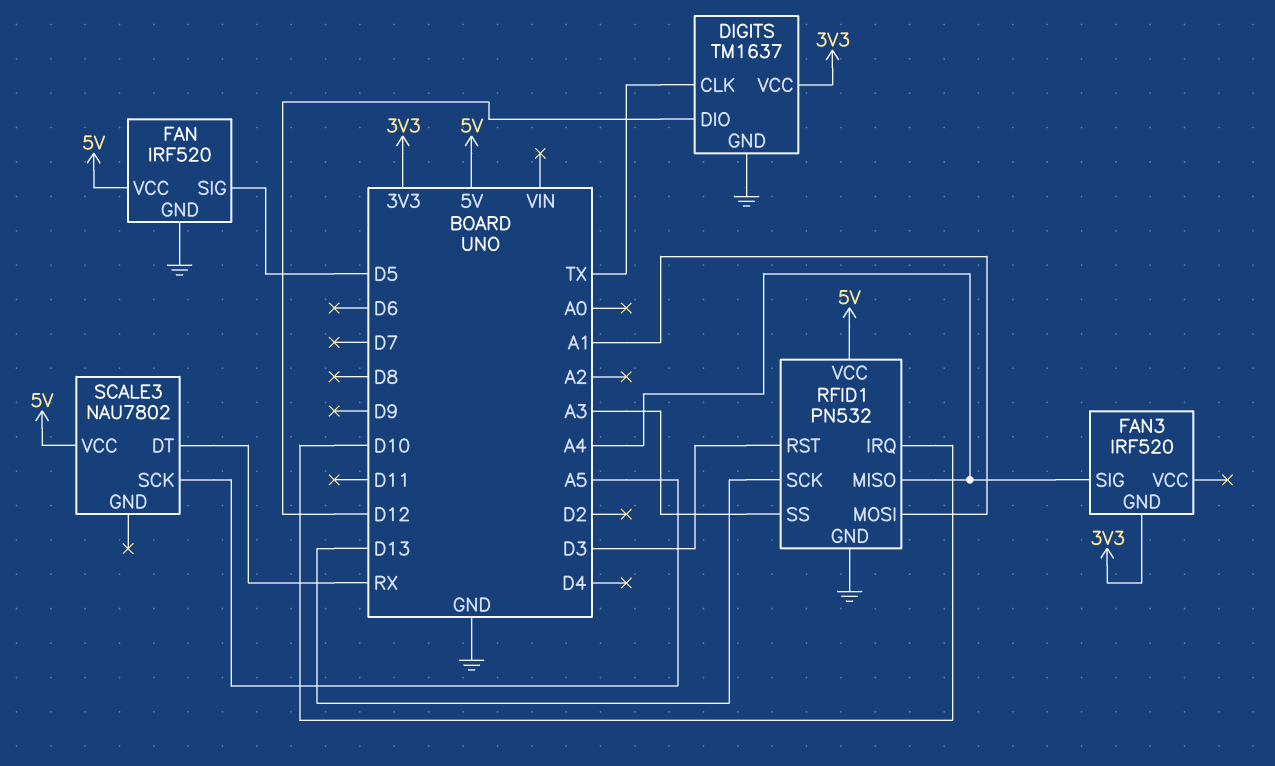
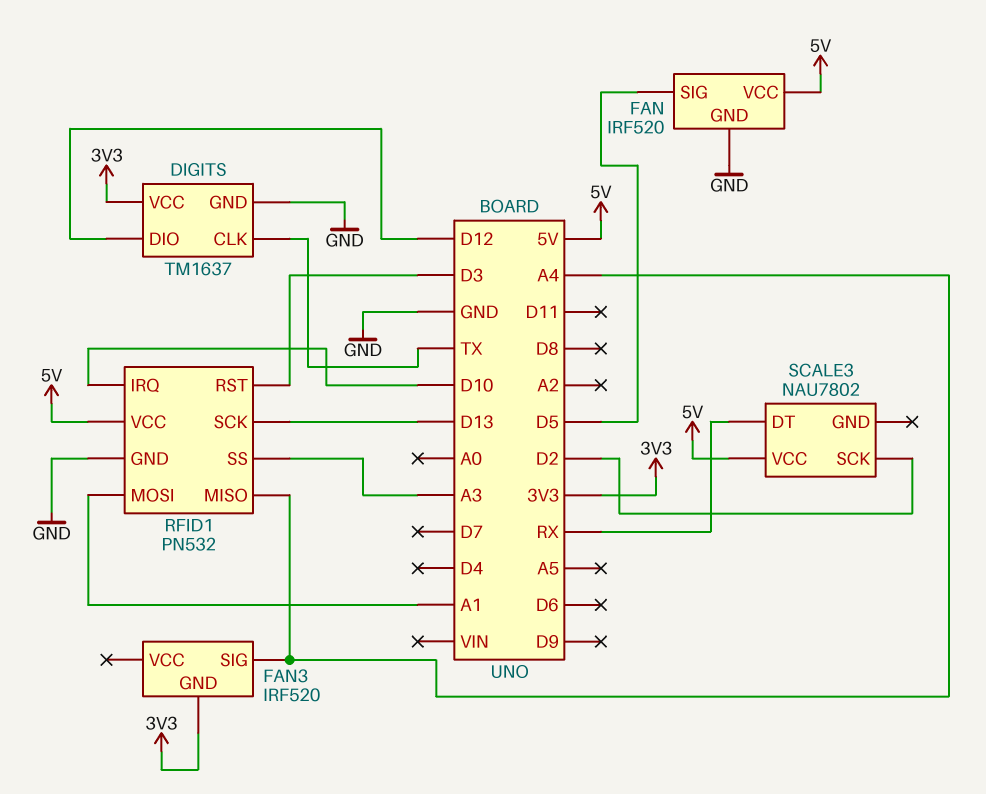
SCALE3 pin SCK: A5 -> D2

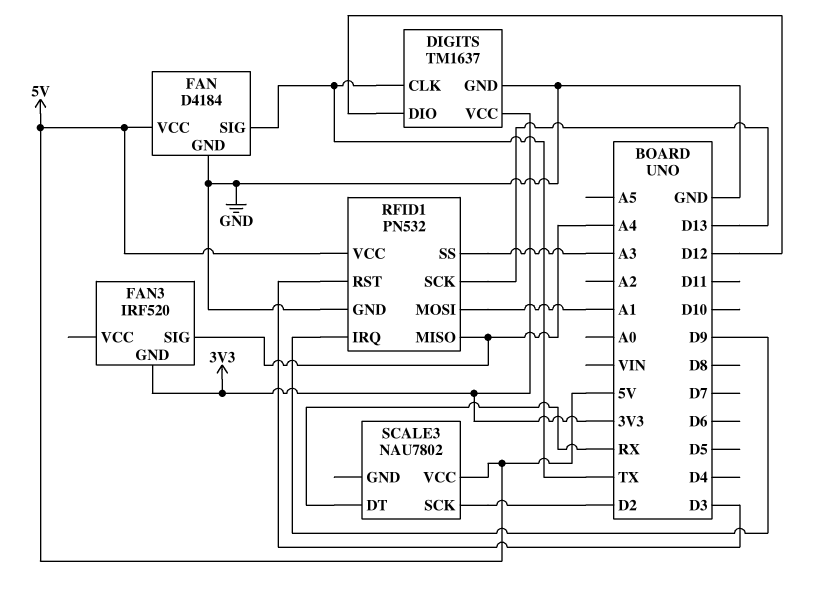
FAN: IRF520 -> D4184
FAN pin SIG: D5 -> TX
RFID1 pin IRQ: D10 -> D9

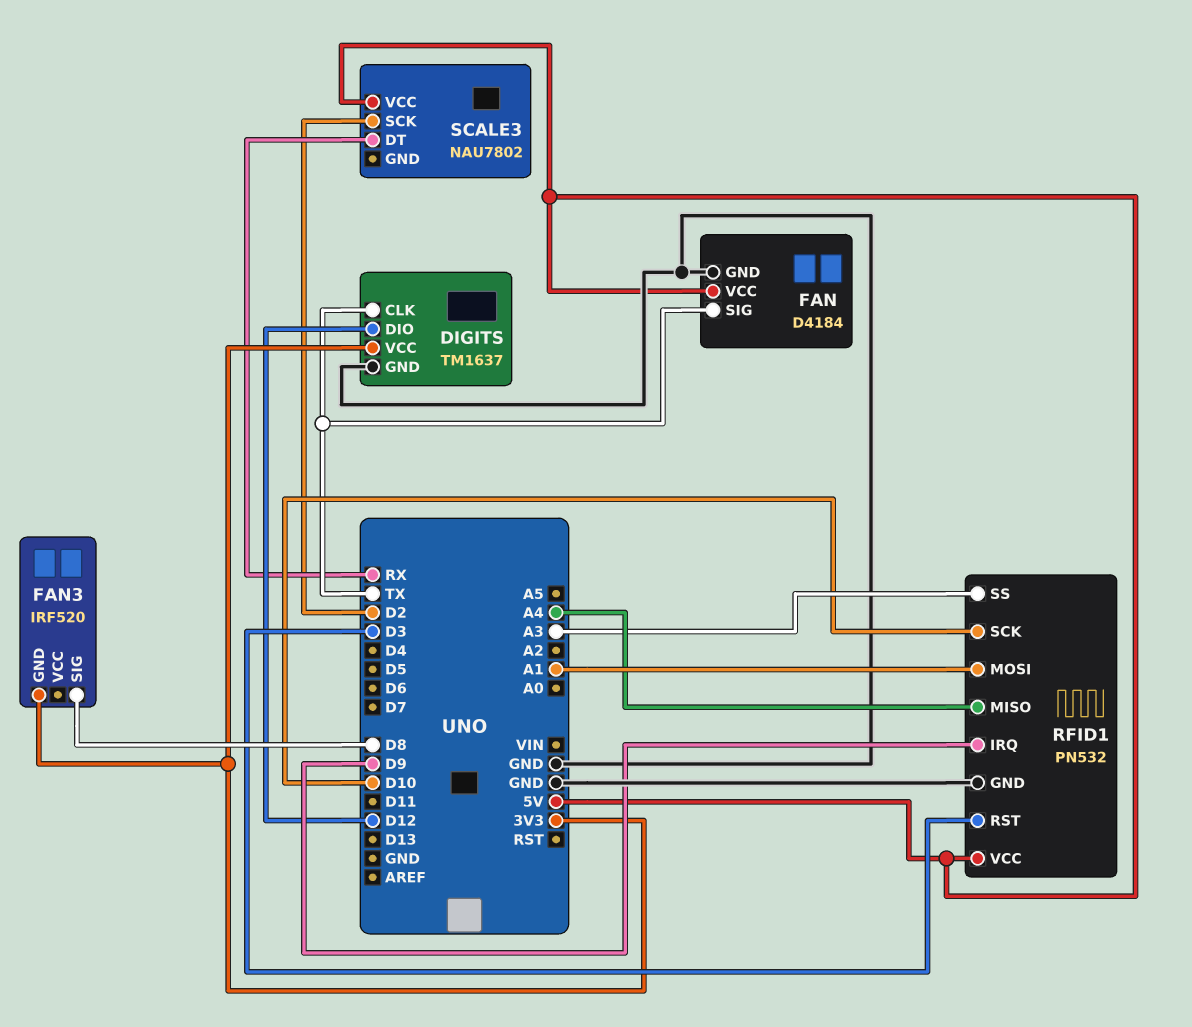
FAN3 pin SIG: A4 -> D8
RFID1 pin SCK: D13 -> D10

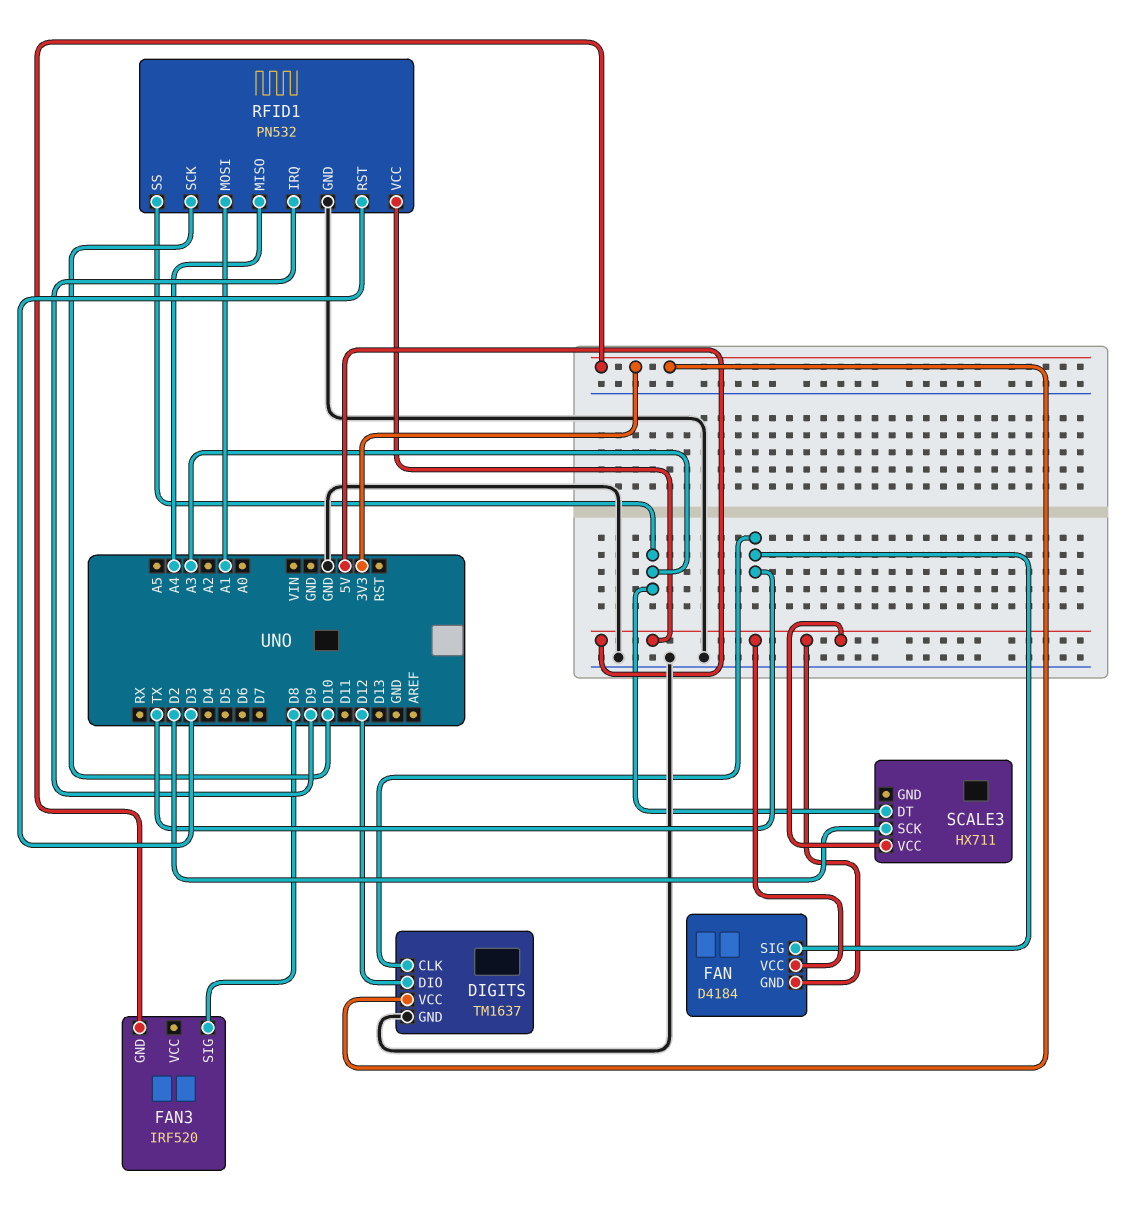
FAN pin GND: GND -> 5V
SCALE3: NAU7802 -> HX711
SCALE3 pin DT: RX -> A3

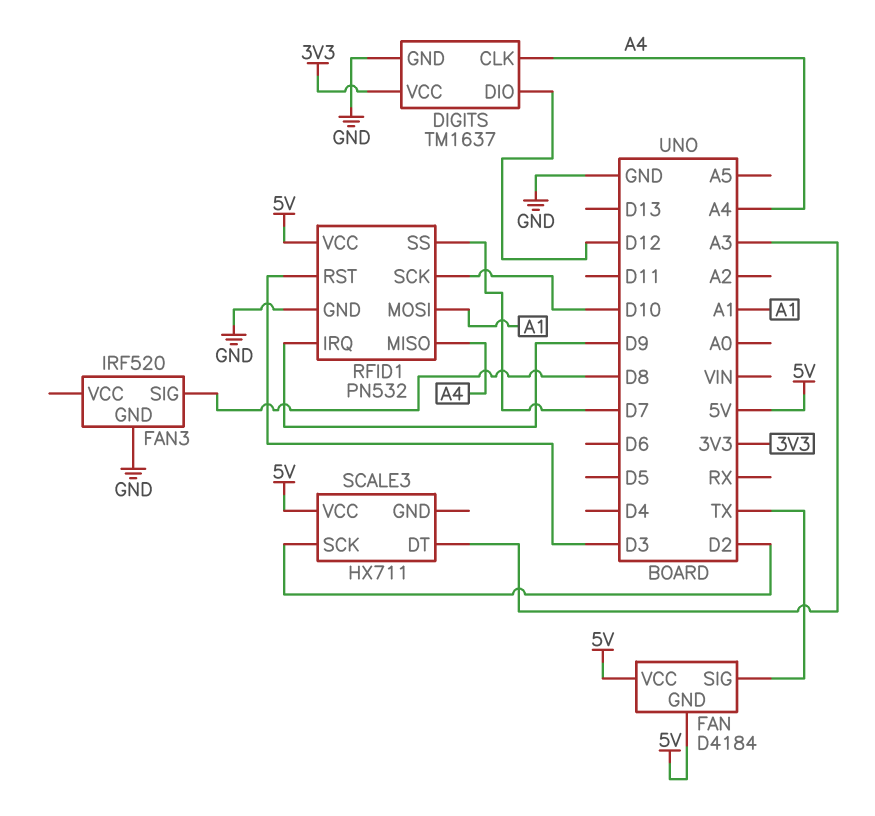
DIGITS pin CLK: TX -> A4
FAN3 pin GND: 3V3 -> GND
RFID1 pin SS: A3 -> D7

